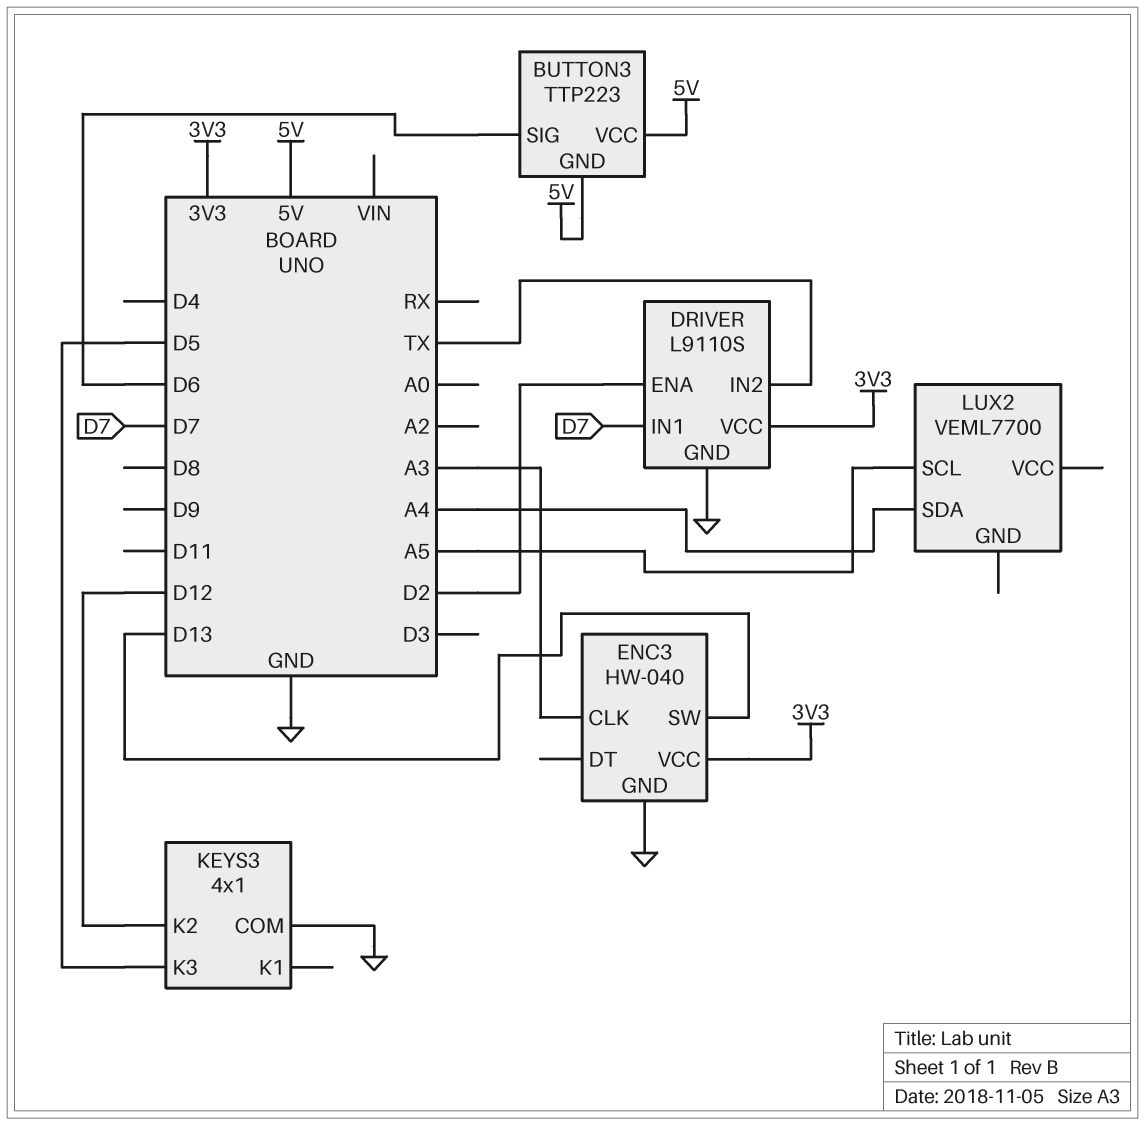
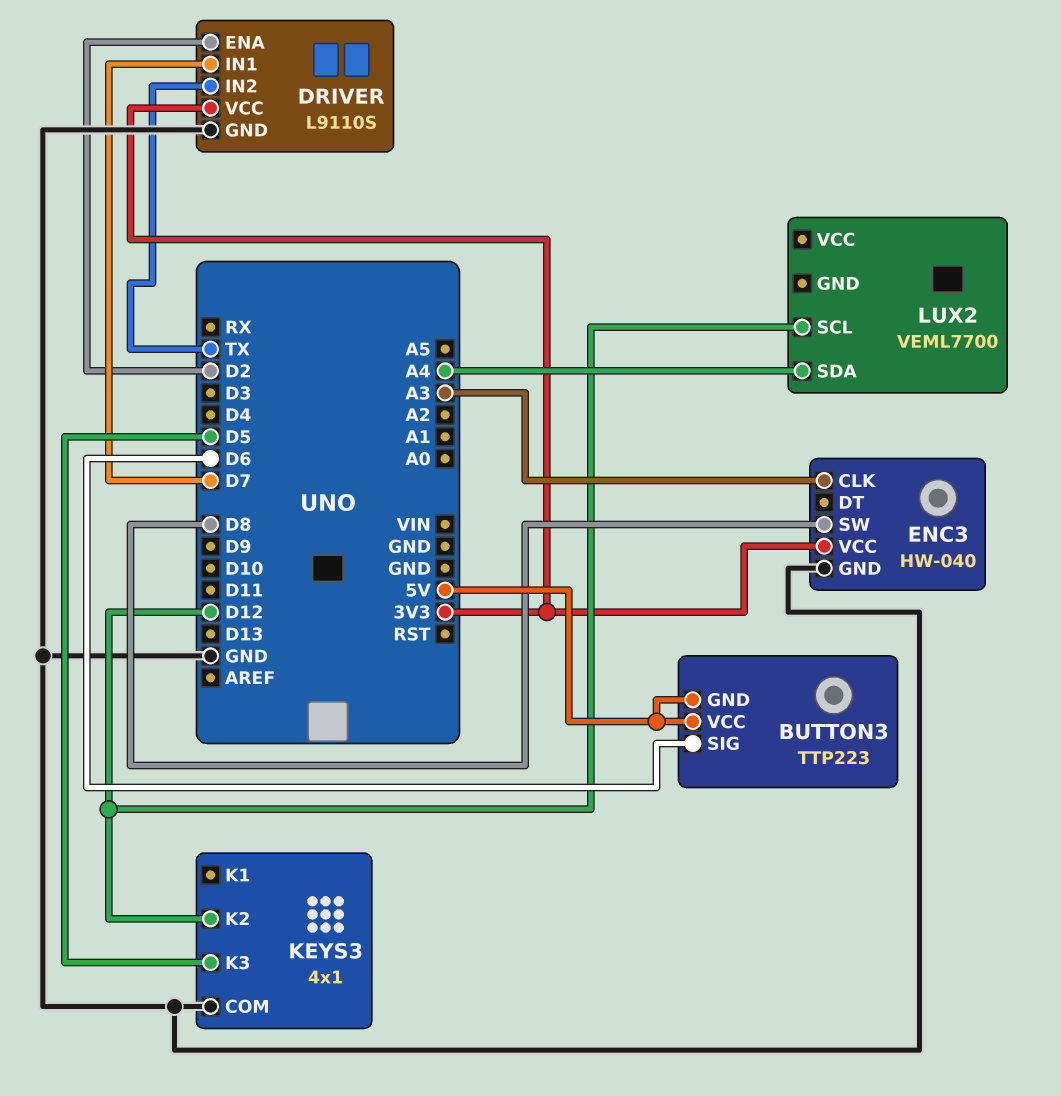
ENC3 pin SW: D13 -> D8
LUX2 pin SCL: A5 -> D12

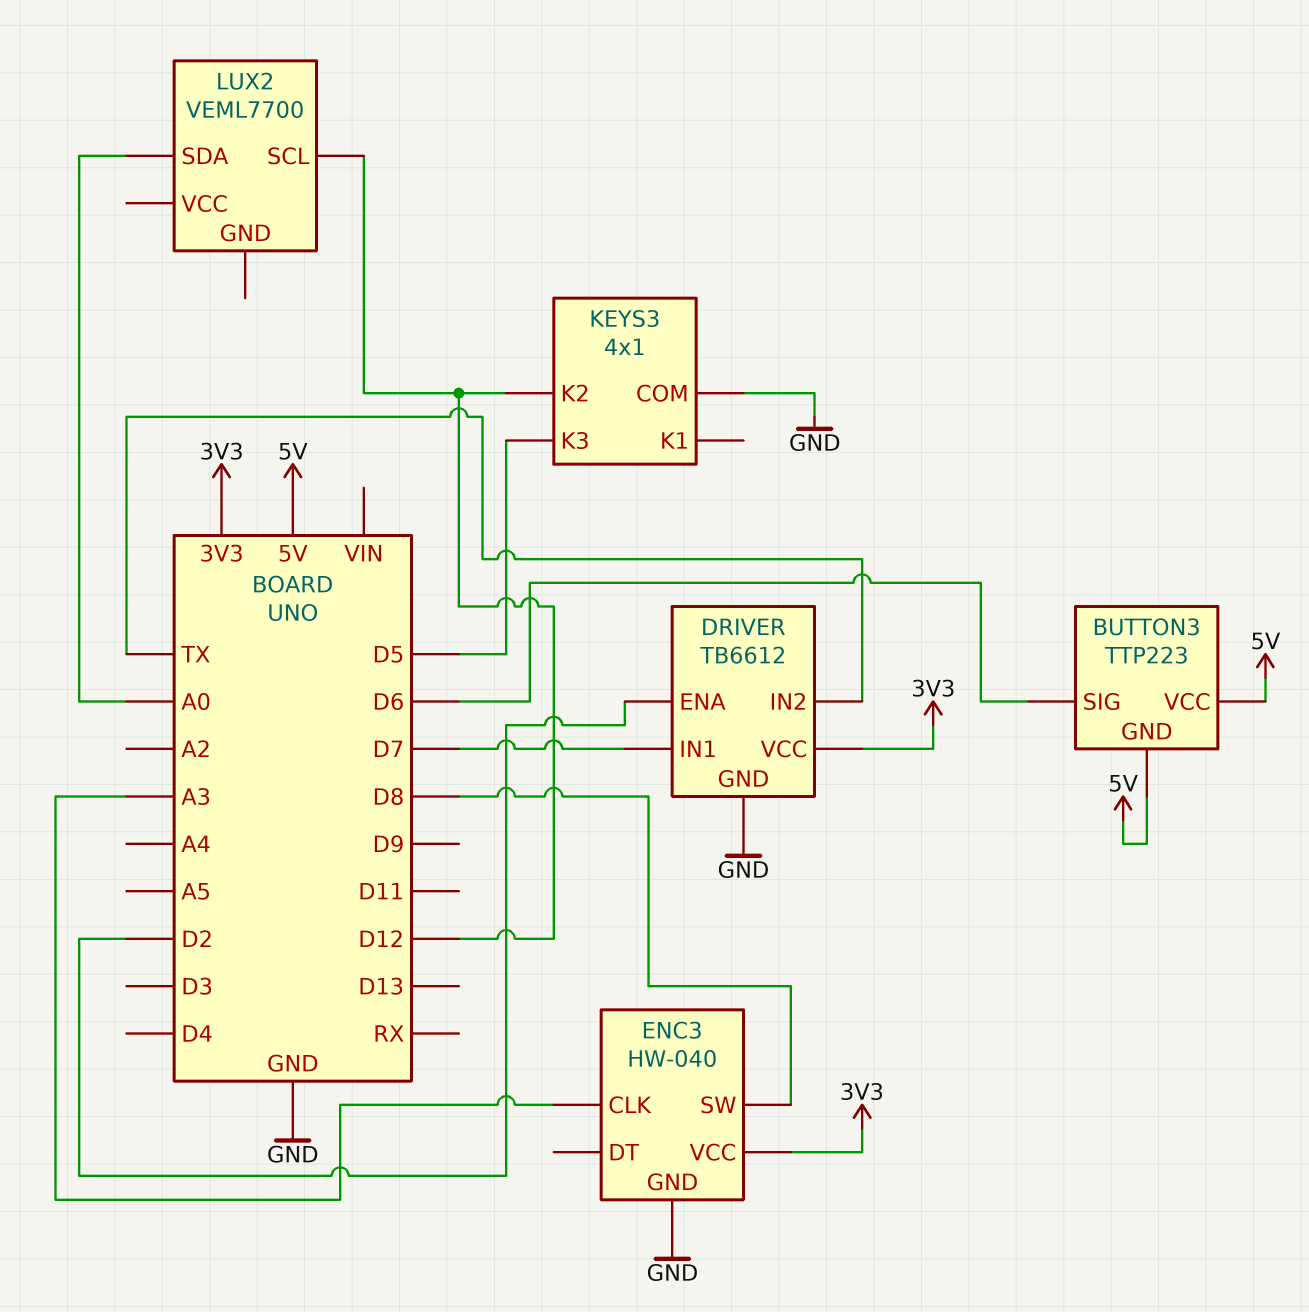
DRIVER: L9110S -> TB6612
LUX2 pin SDA: A4 -> A0

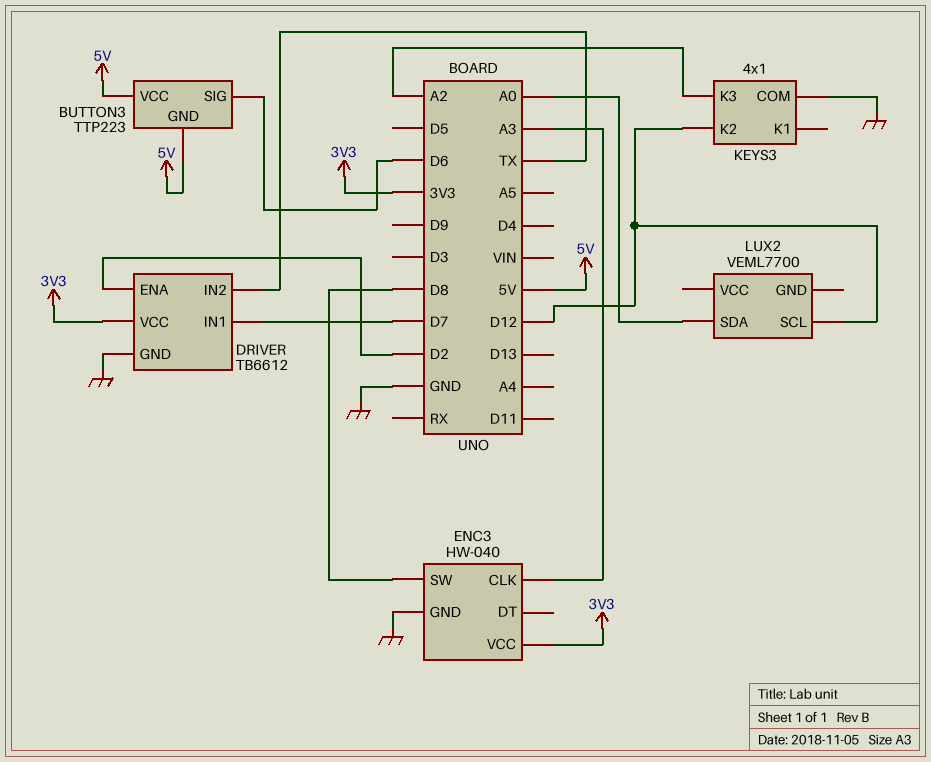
KEYS3 pin K3: D5 -> A2

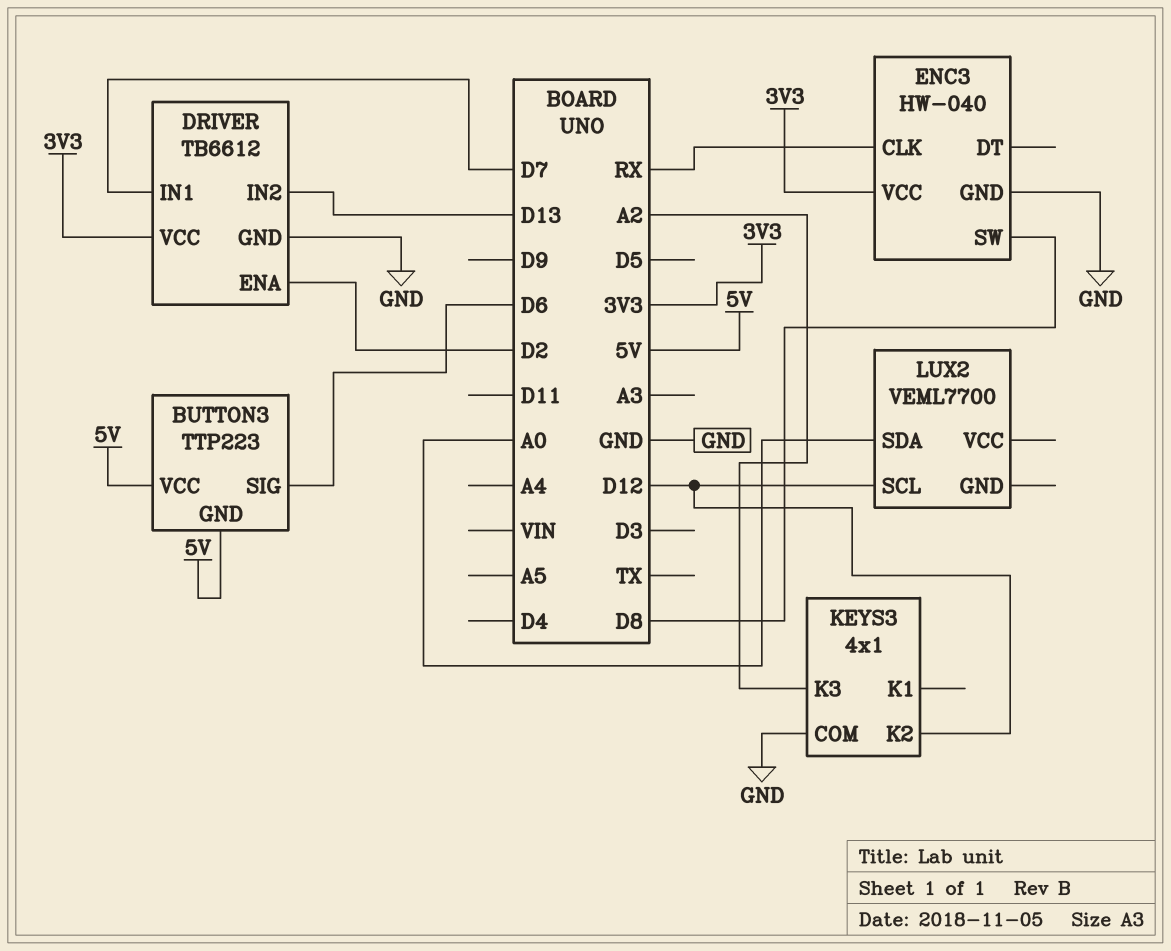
DRIVER pin IN2: TX -> D13
ENC3 pin CLK: A3 -> RX

